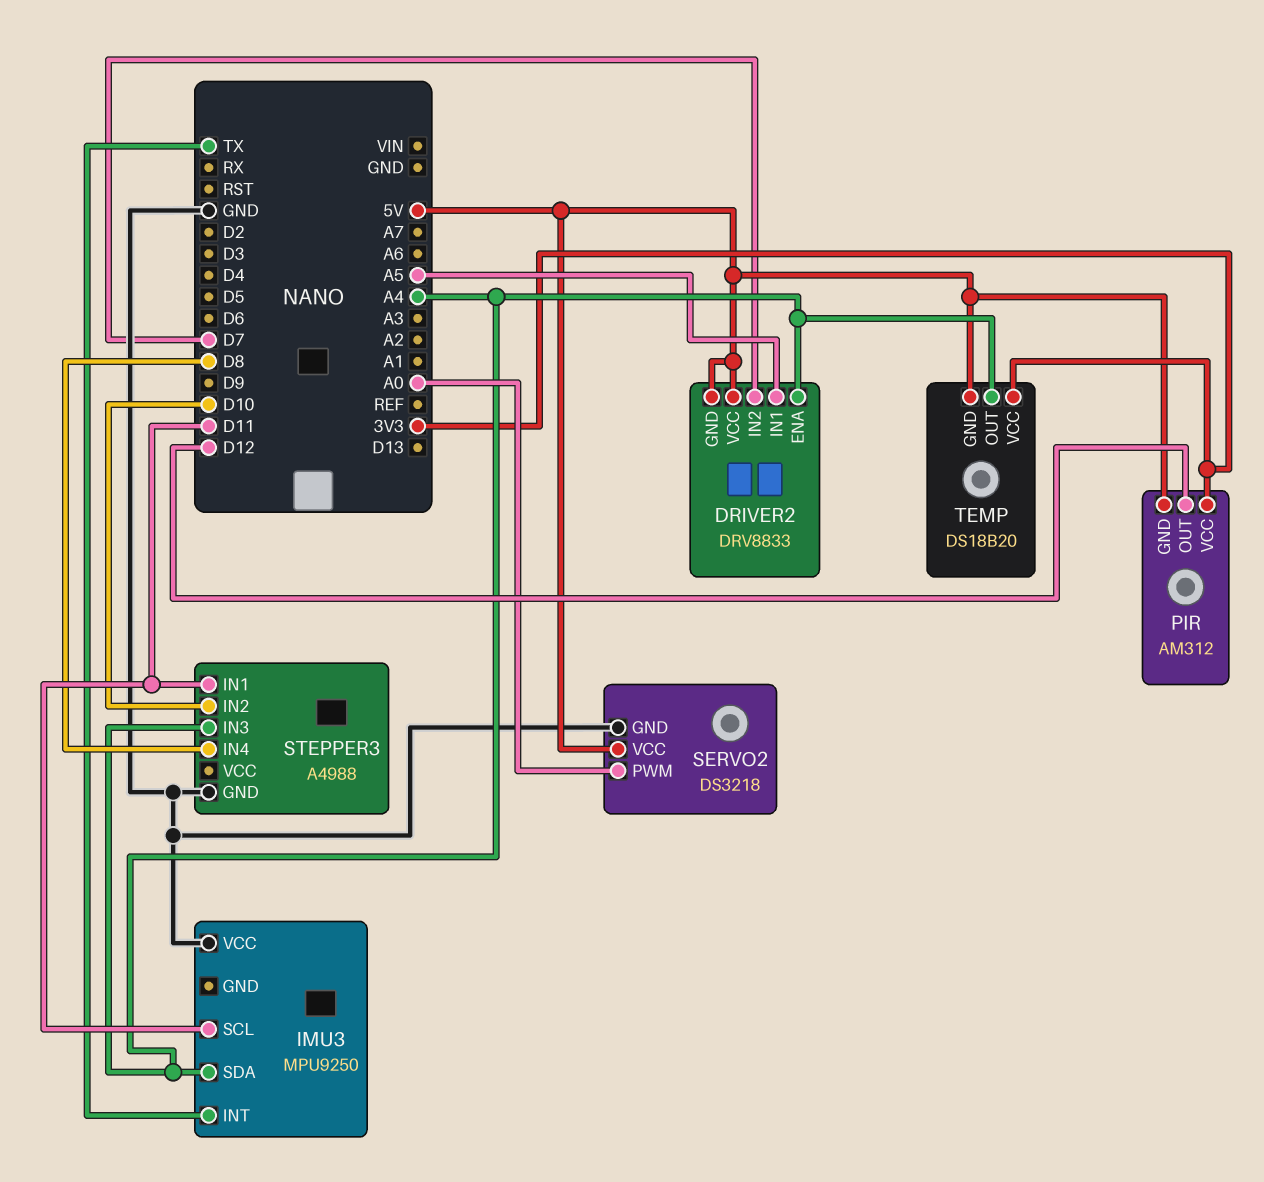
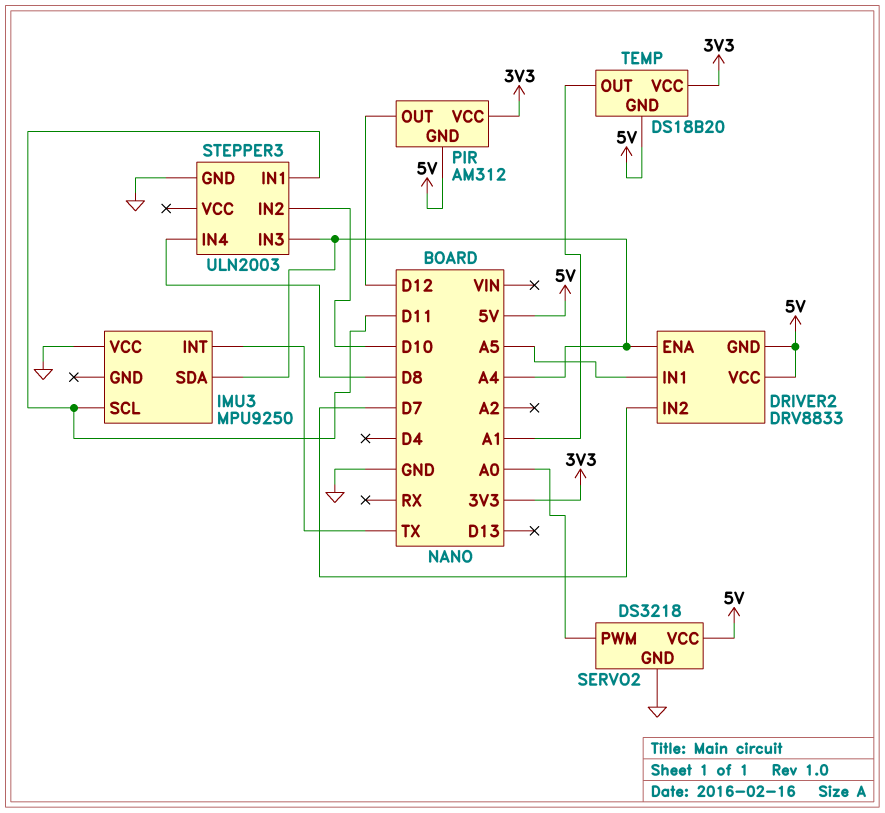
STEPPER3: A4988 -> ULN2003
TEMP pin OUT: A4 -> A1

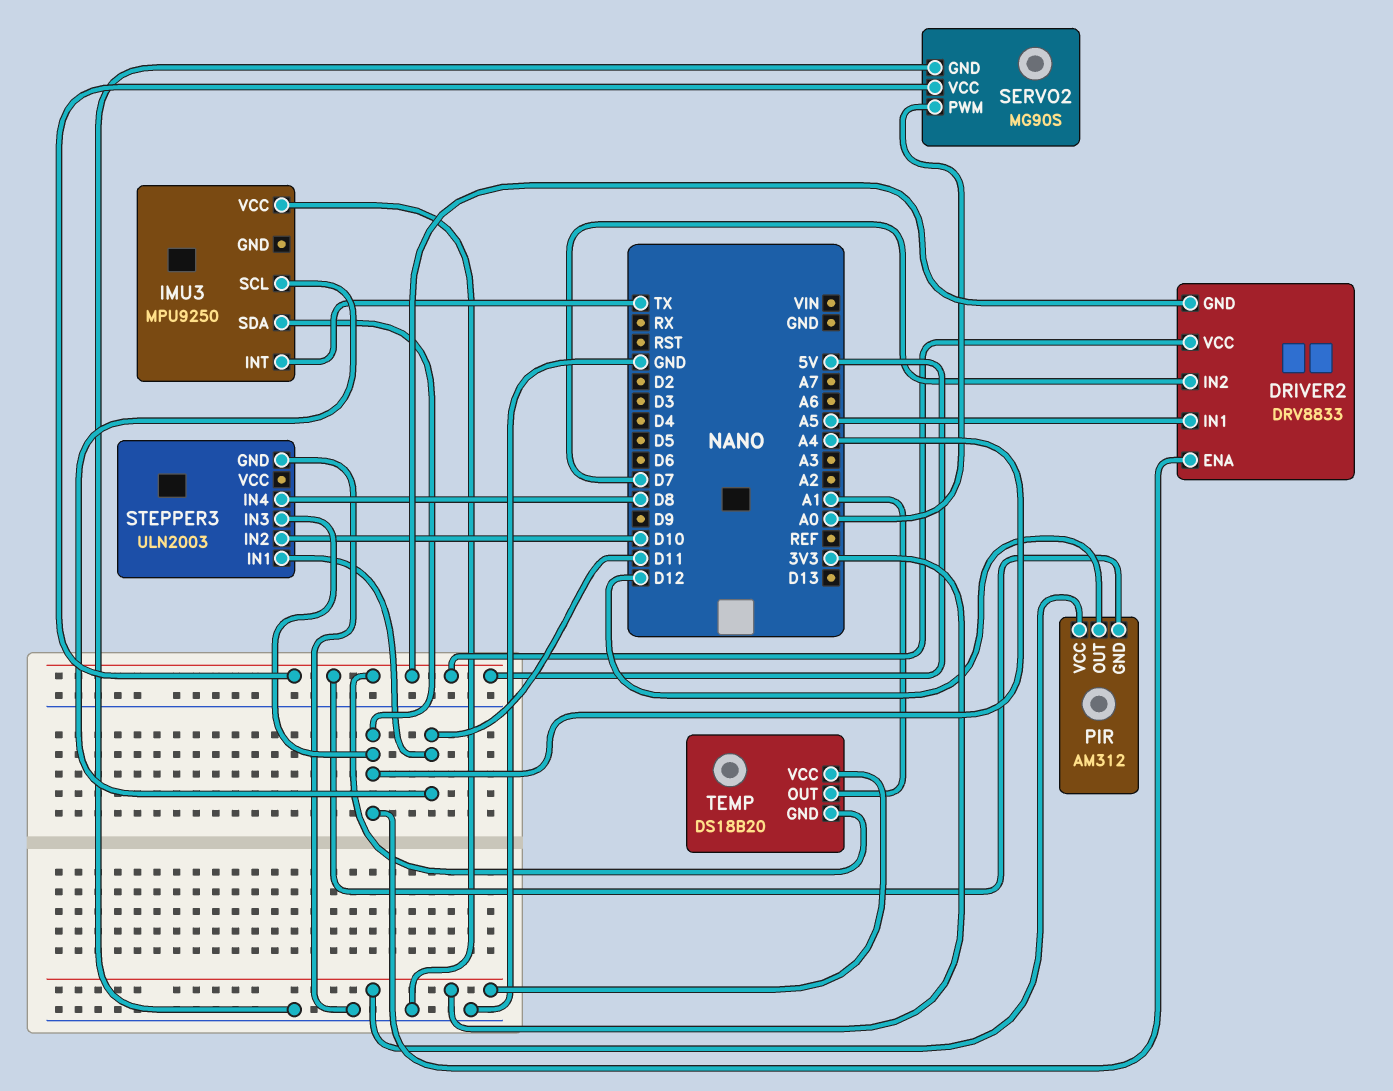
SERVO2: DS3218 -> MG90S

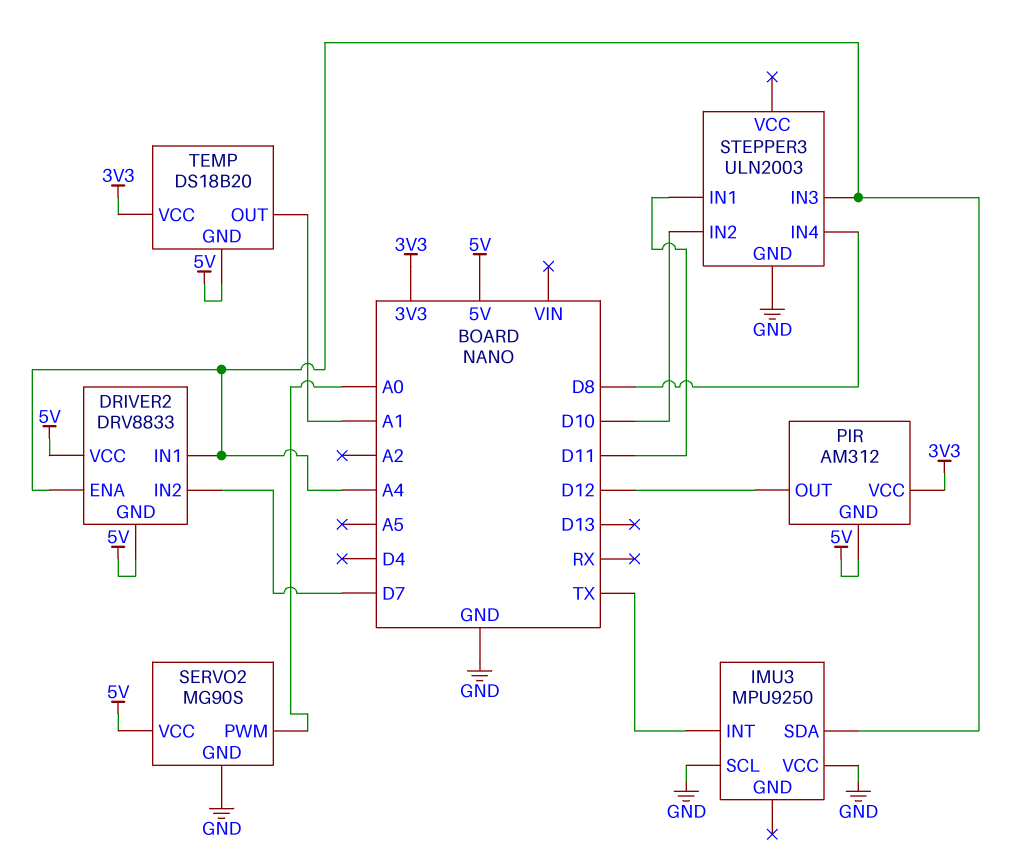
DRIVER2 pin IN1: A5 -> A4
IMU3 pin SCL: D11 -> GND

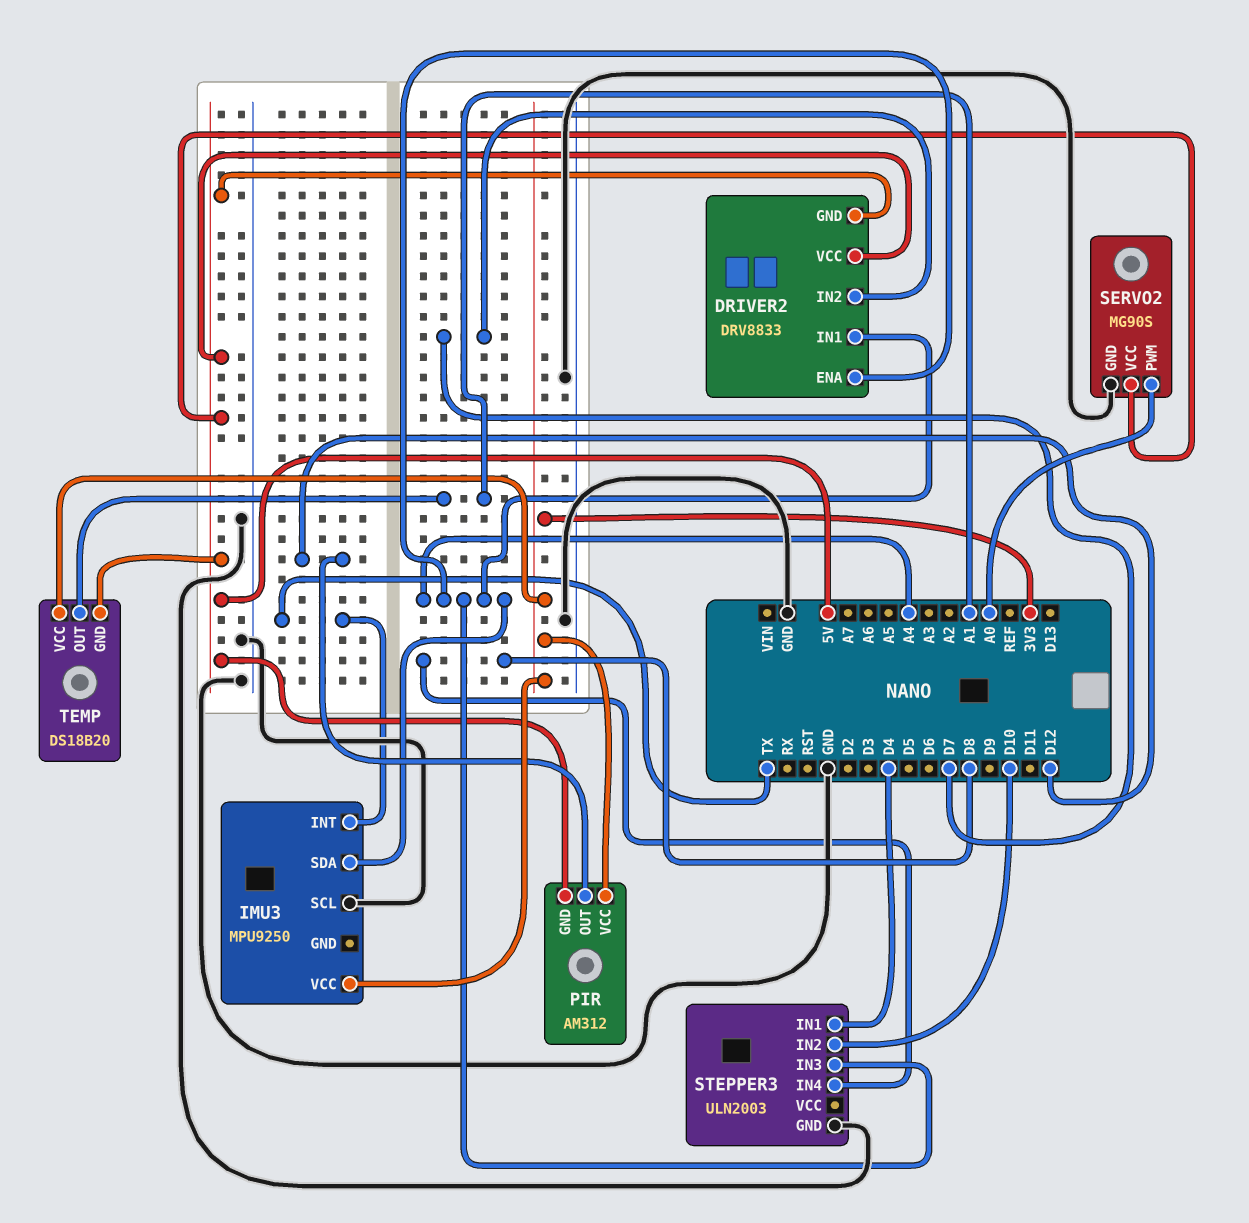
IMU3 pin VCC: GND -> 3V3
STEPPER3 pin IN1: D11 -> D4

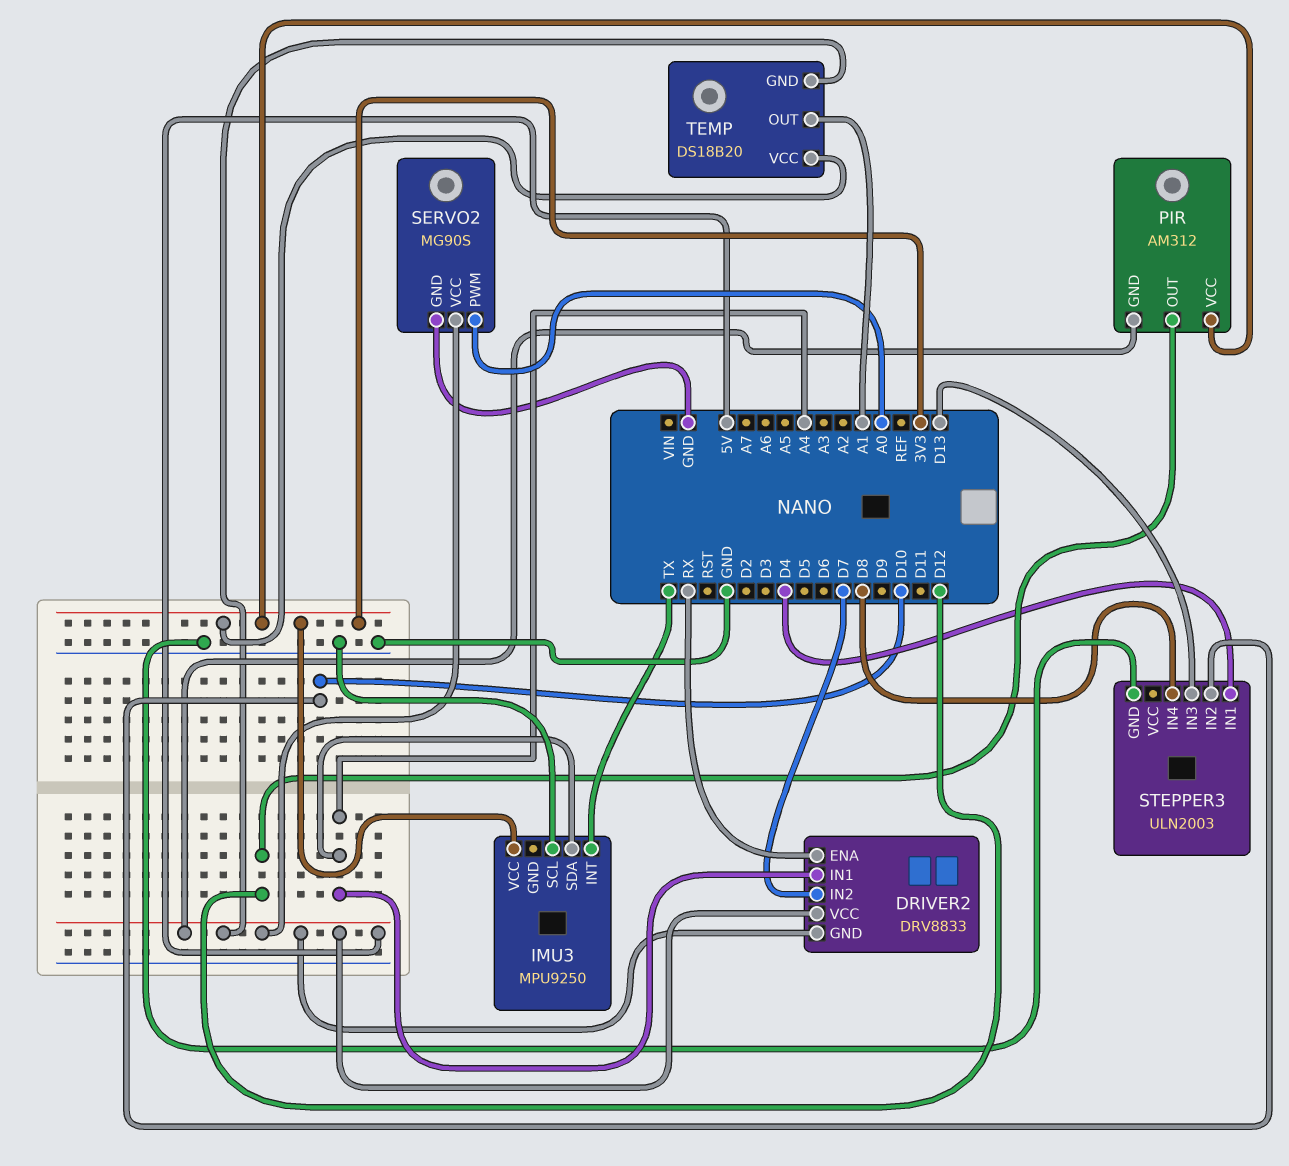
DRIVER2 pin ENA: A4 -> RX
STEPPER3 pin IN3: A4 -> D13

